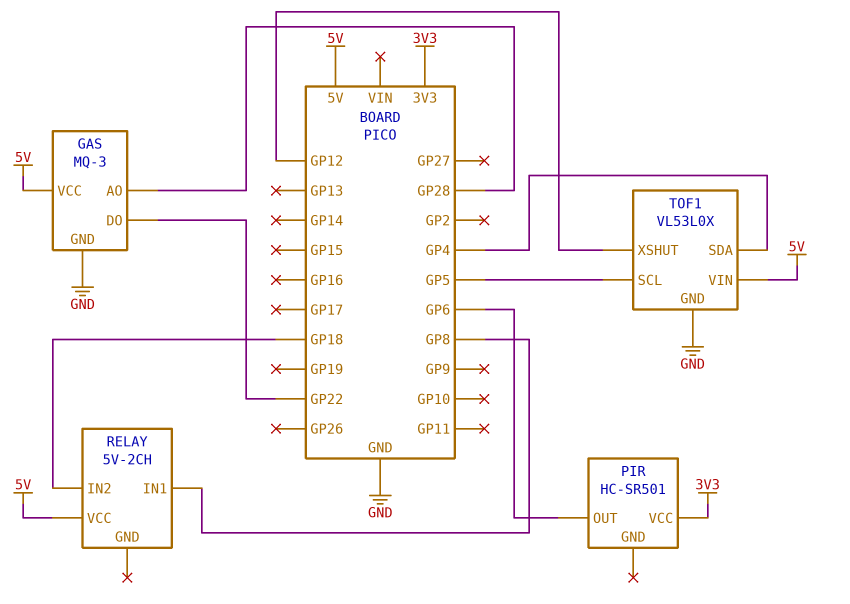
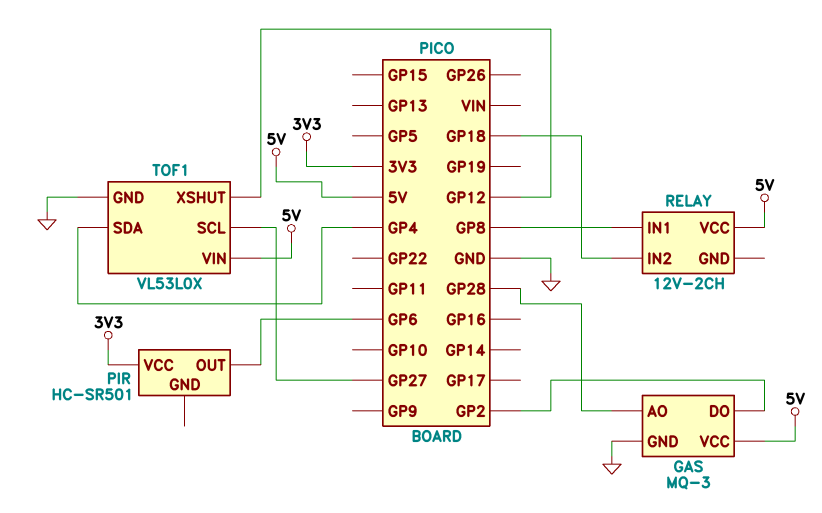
GAS pin DO: GP22 -> GP2
RELAY: 5V-2CH -> 12V-2CH
TOF1 pin SCL: GP5 -> GP27

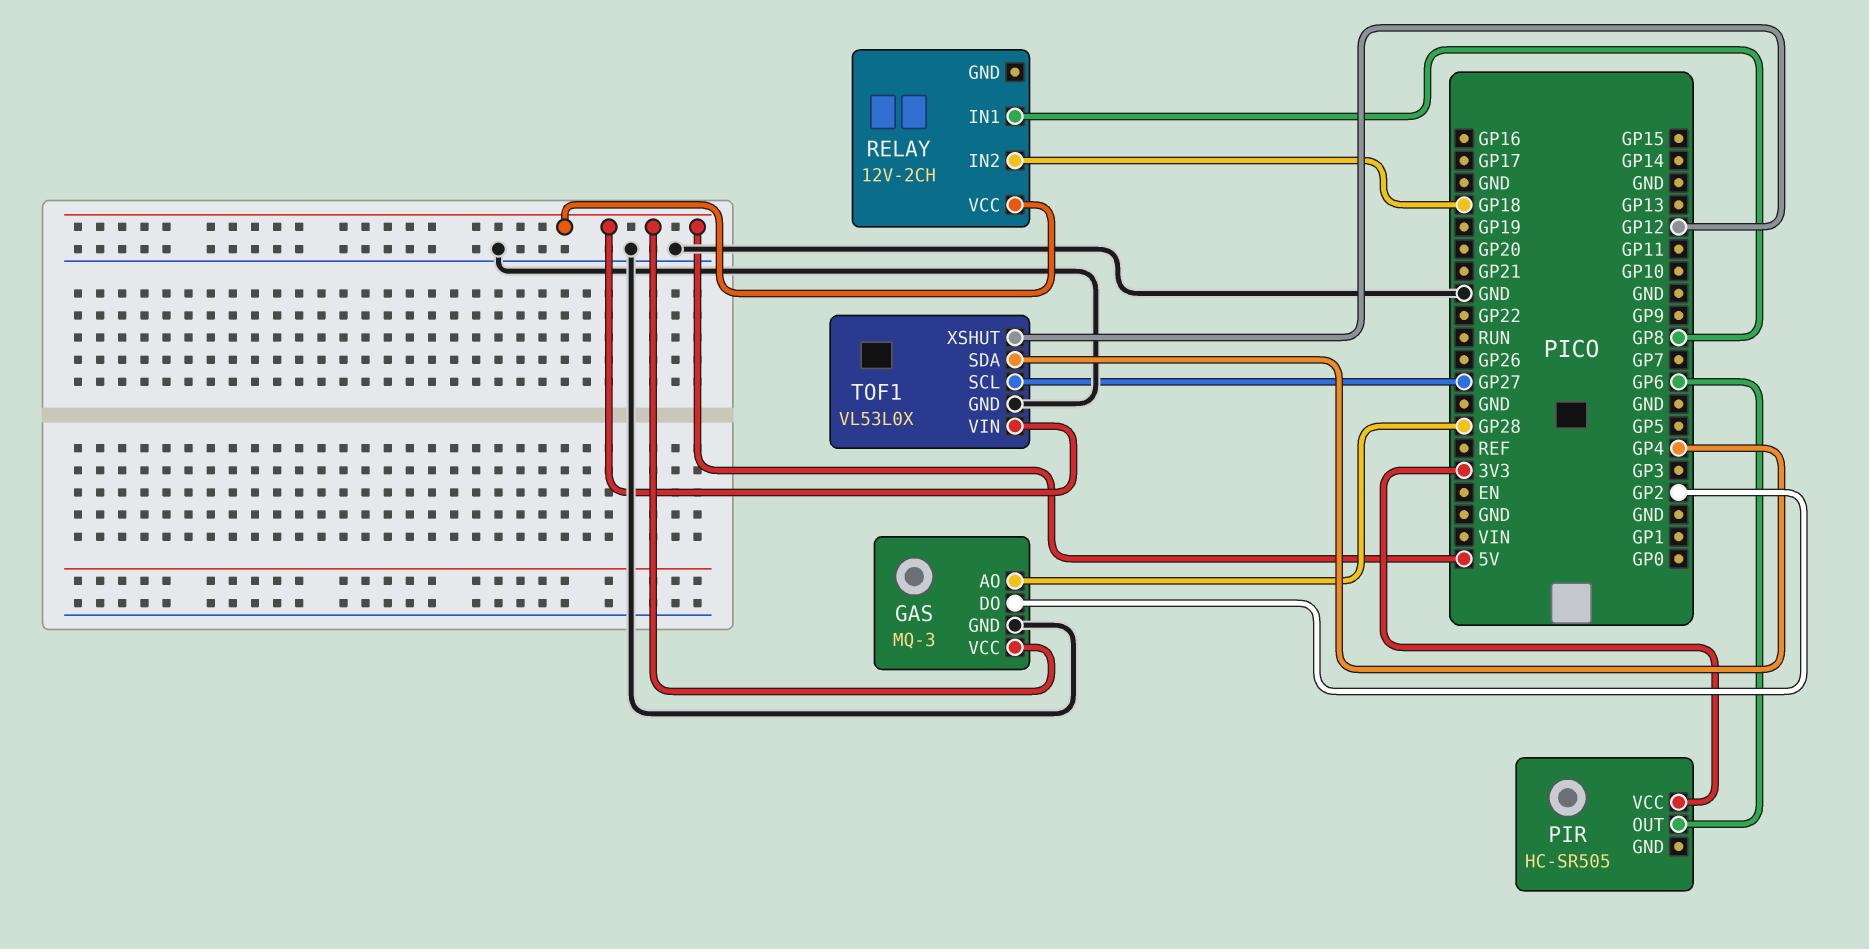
PIR: HC-SR501 -> HC-SR505

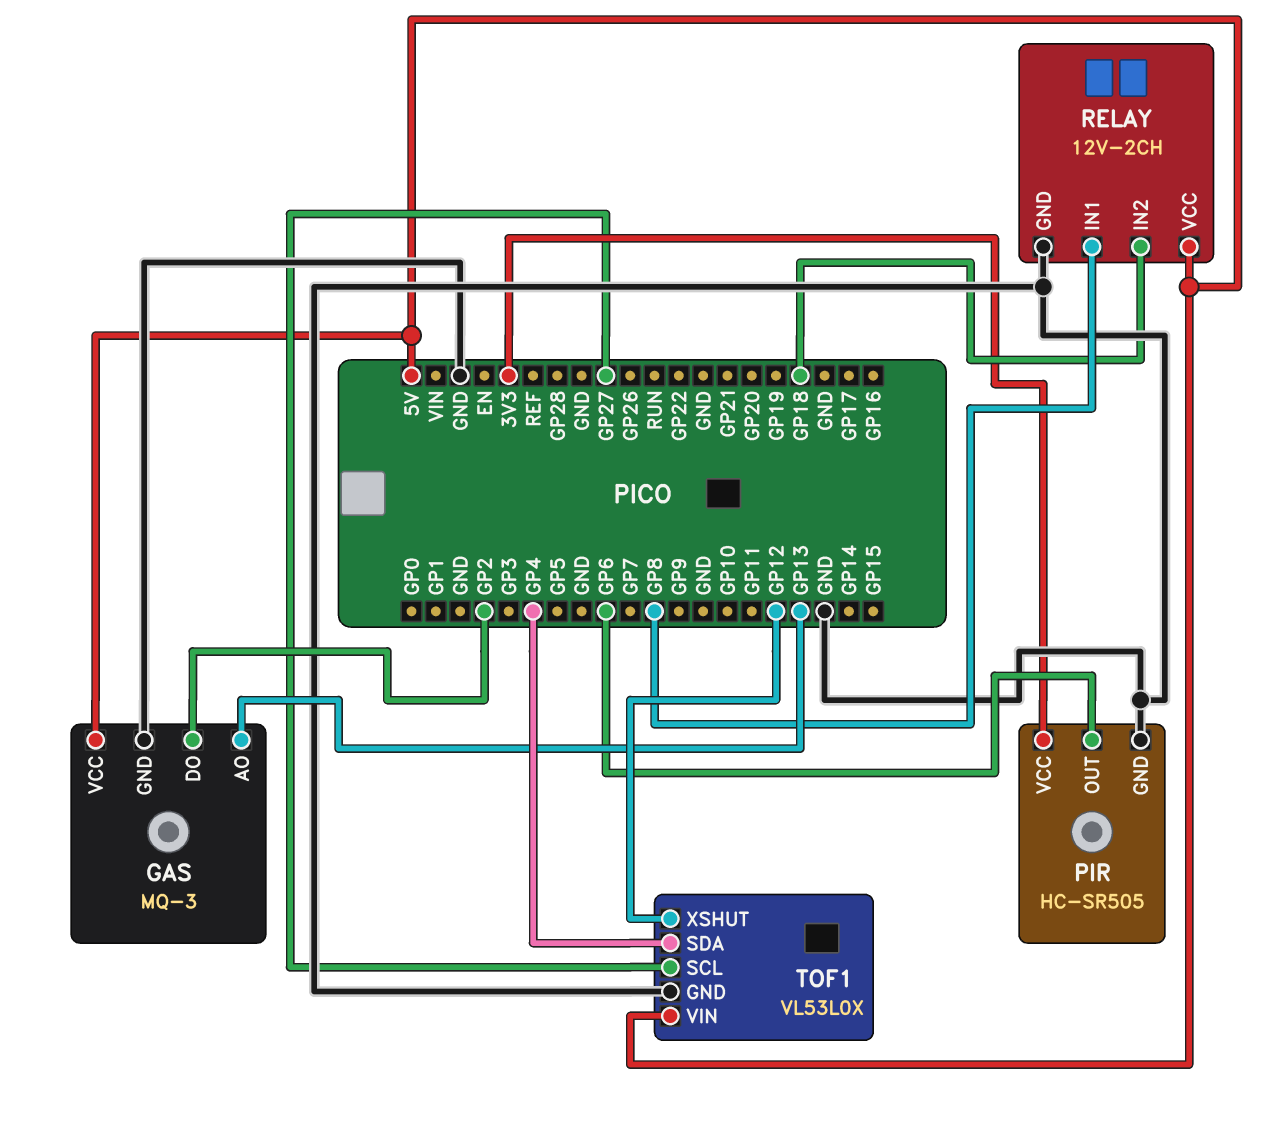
GAS pin AO: GP28 -> GP13
PIR pin GND: none -> GND
RELAY pin GND: none -> GND

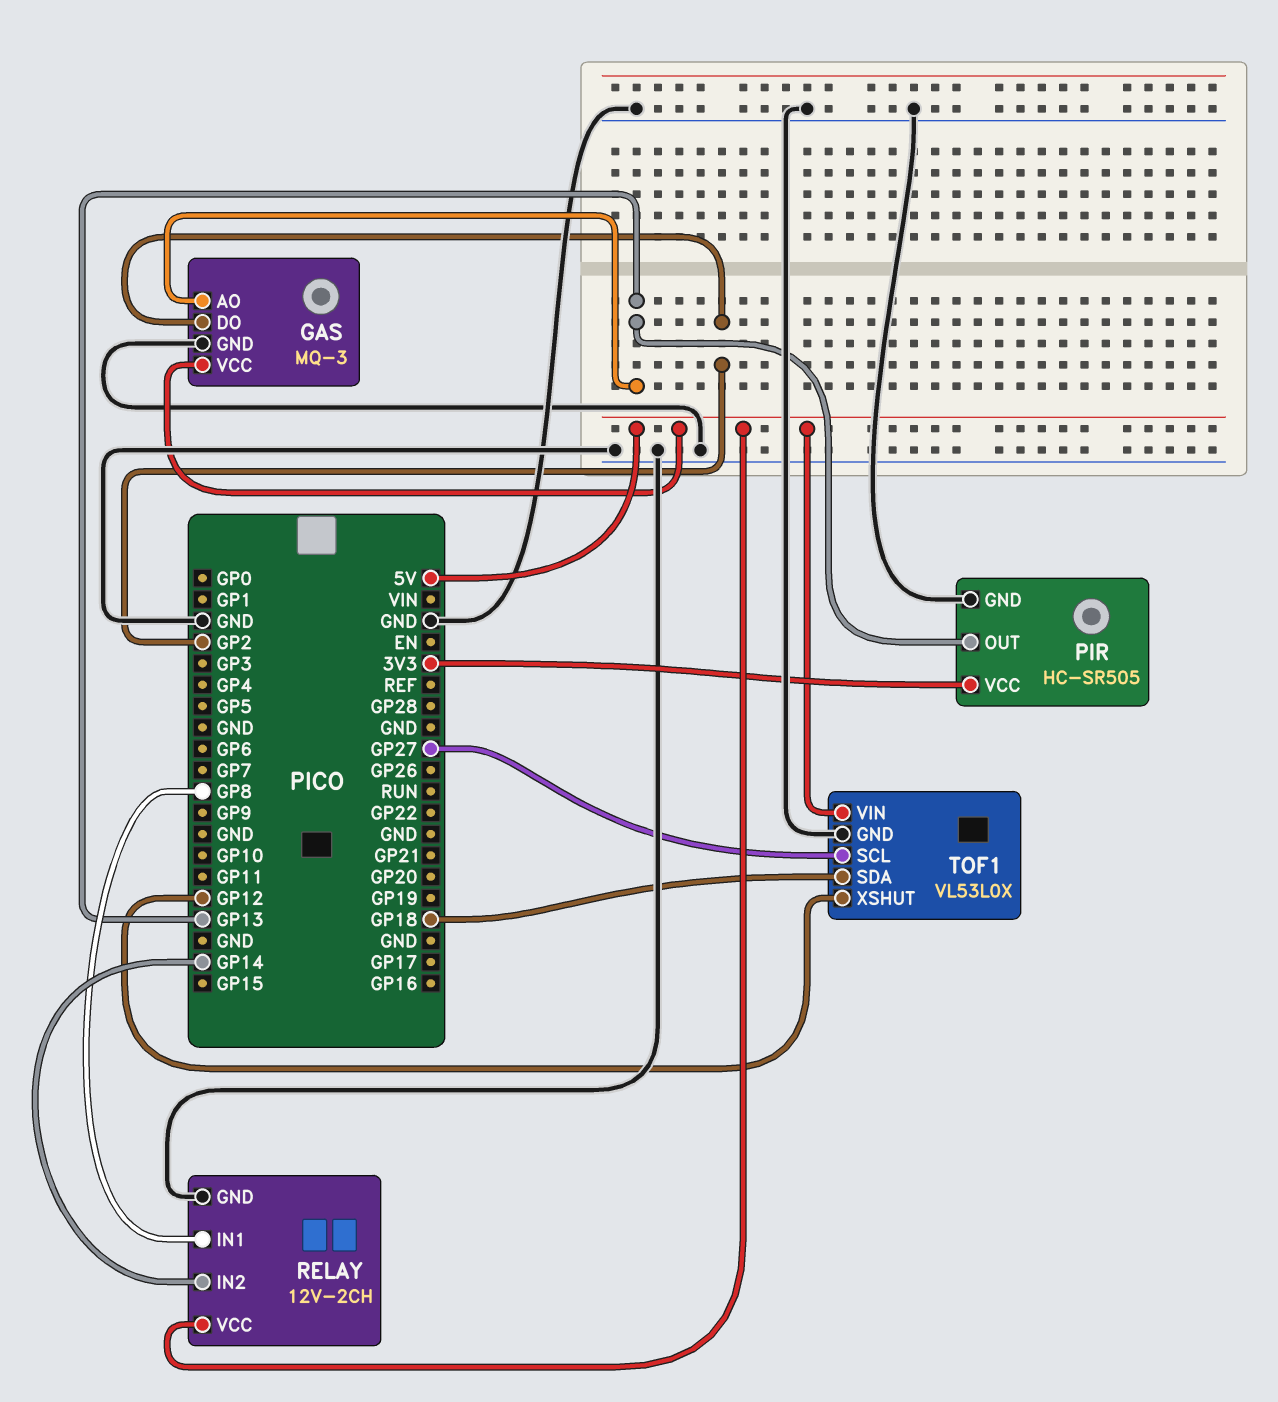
PIR pin OUT: GP6 -> GP13
RELAY pin IN2: GP18 -> GP14
TOF1 pin SDA: GP4 -> GP18

